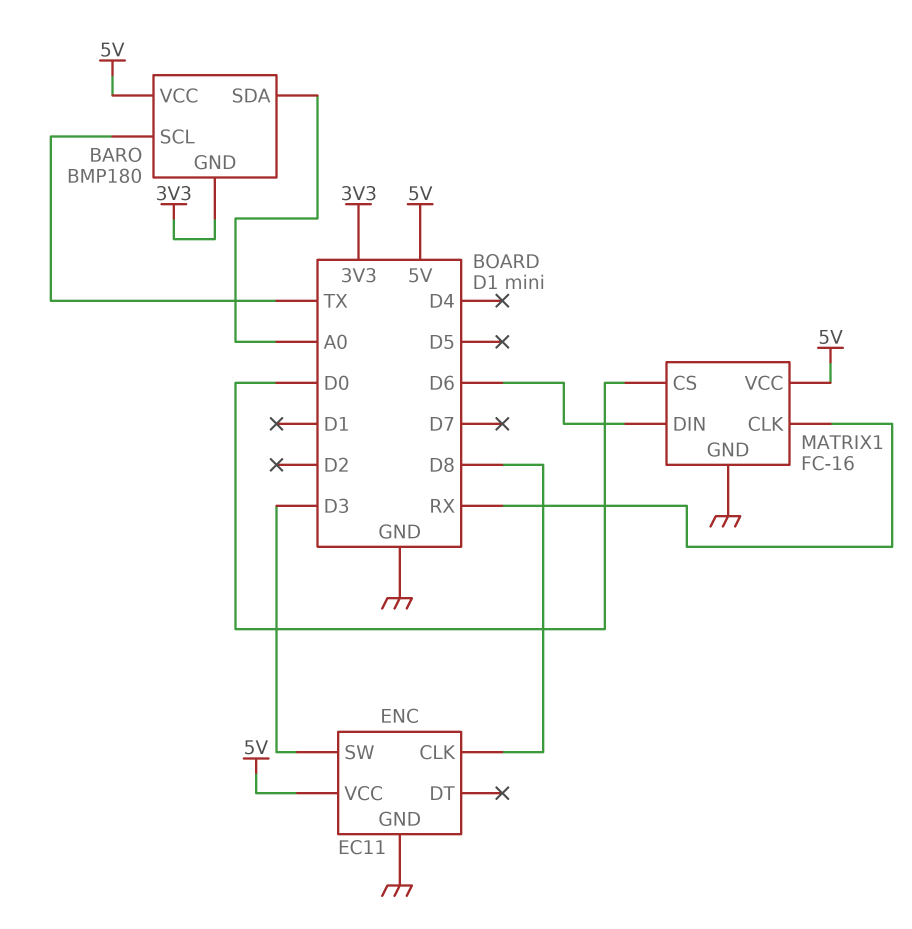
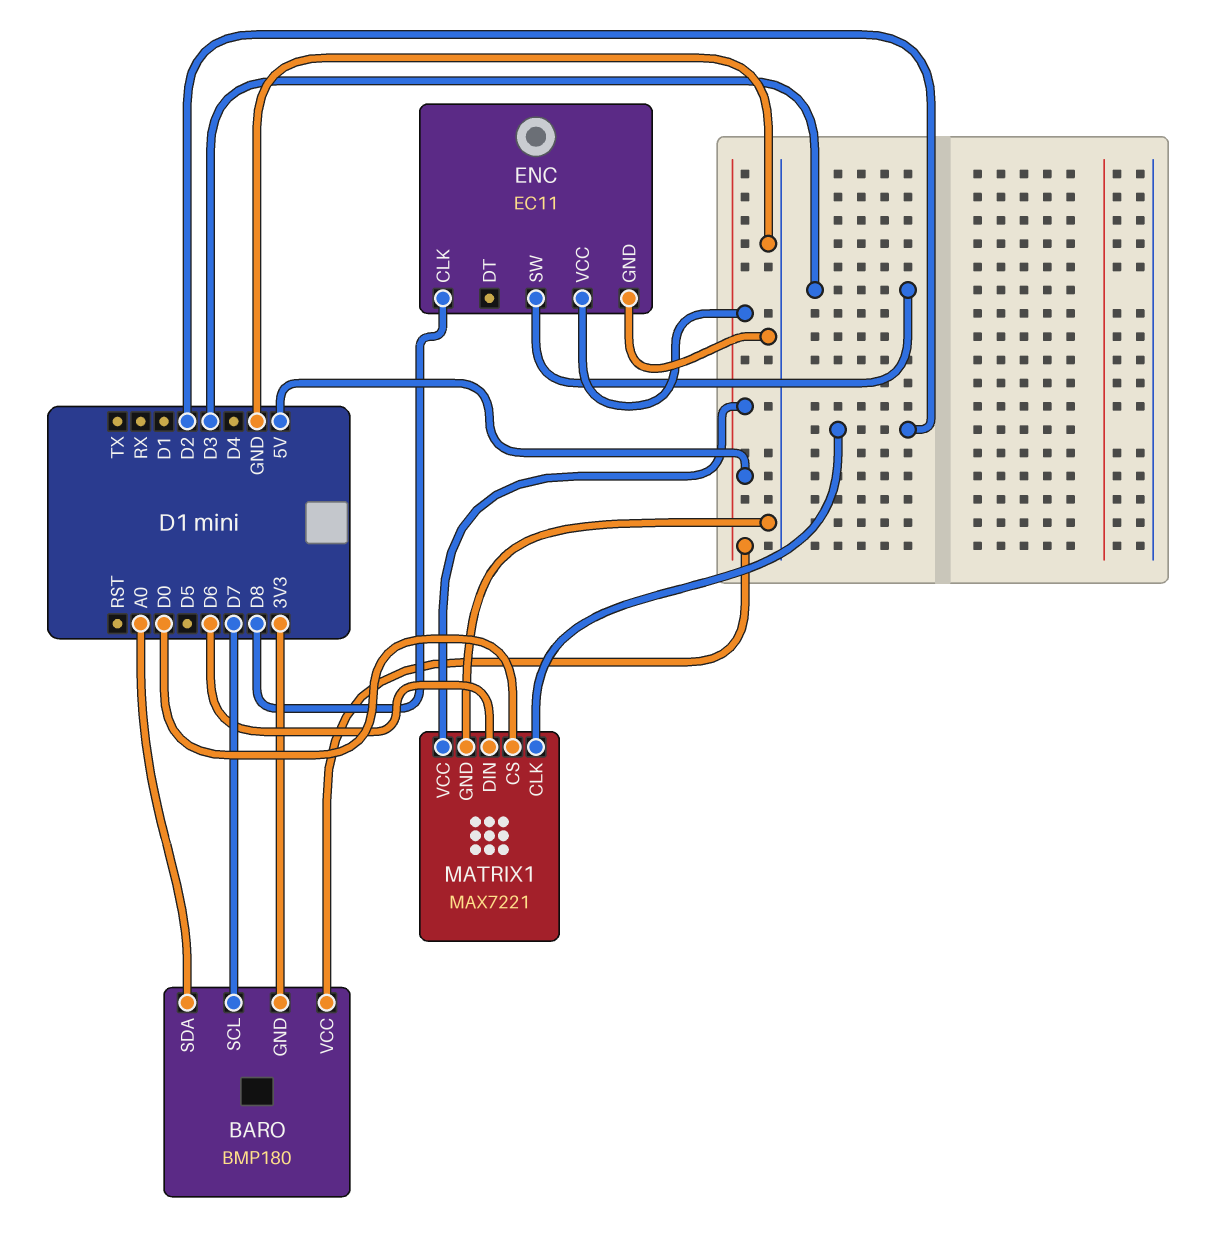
BARO pin SCL: TX -> D7
MATRIX1: FC-16 -> MAX7221
MATRIX1 pin CLK: RX -> D2

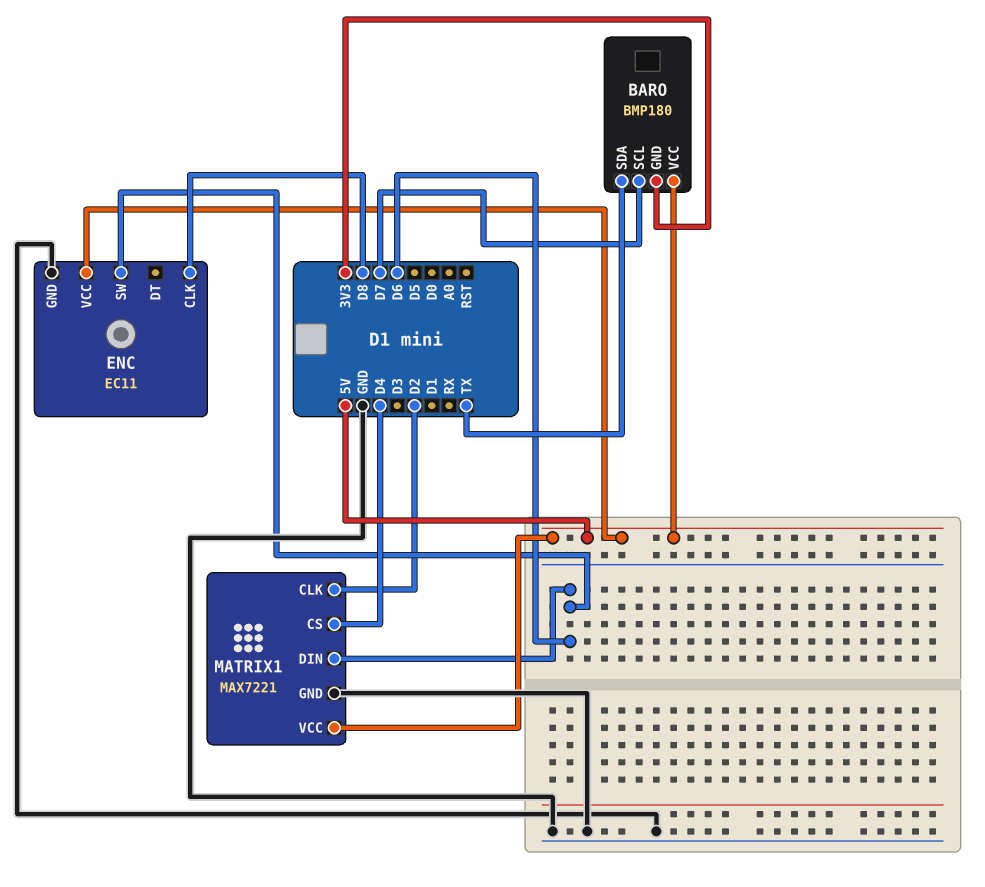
BARO pin SDA: A0 -> TX
ENC pin SW: D3 -> D6
MATRIX1 pin CS: D0 -> D4

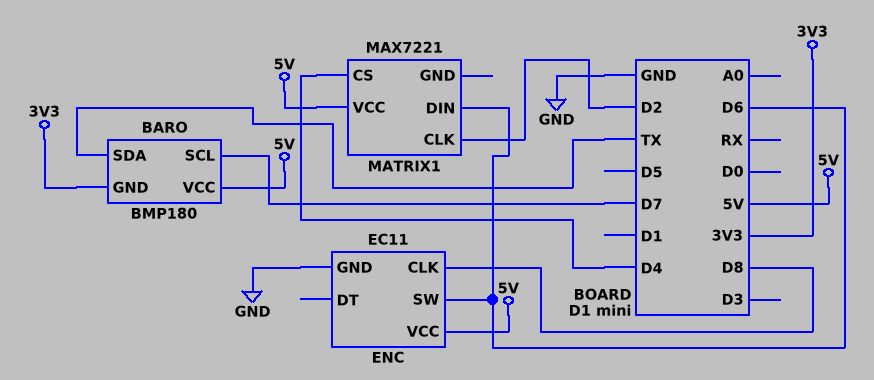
MATRIX1 pin GND: GND -> none

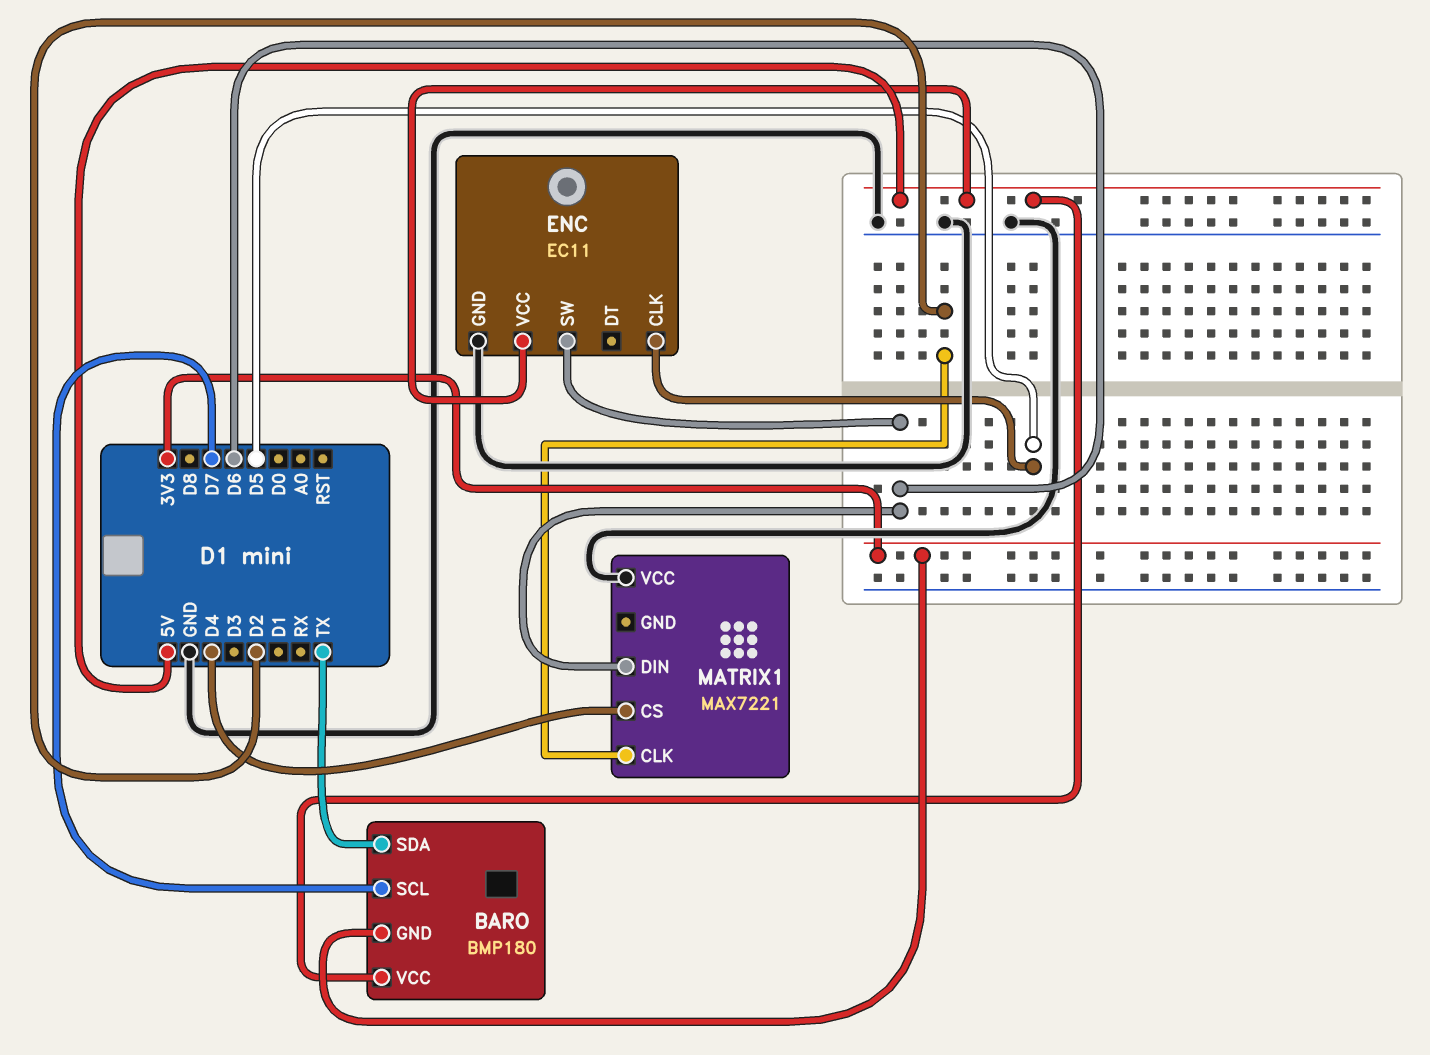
ENC pin CLK: D8 -> D5
MATRIX1 pin VCC: 5V -> GND

